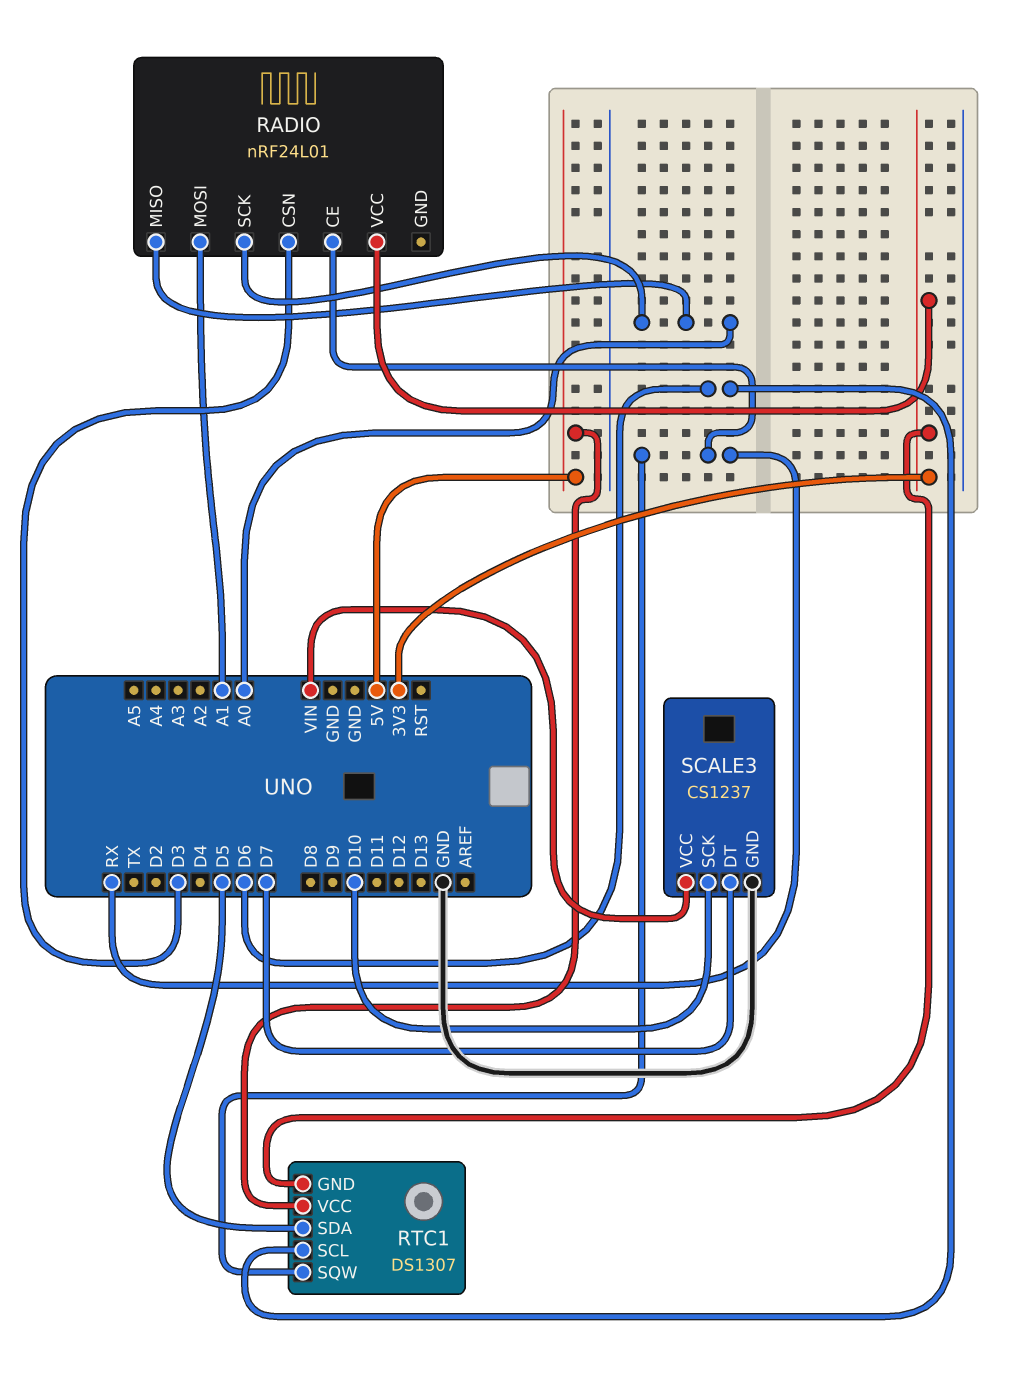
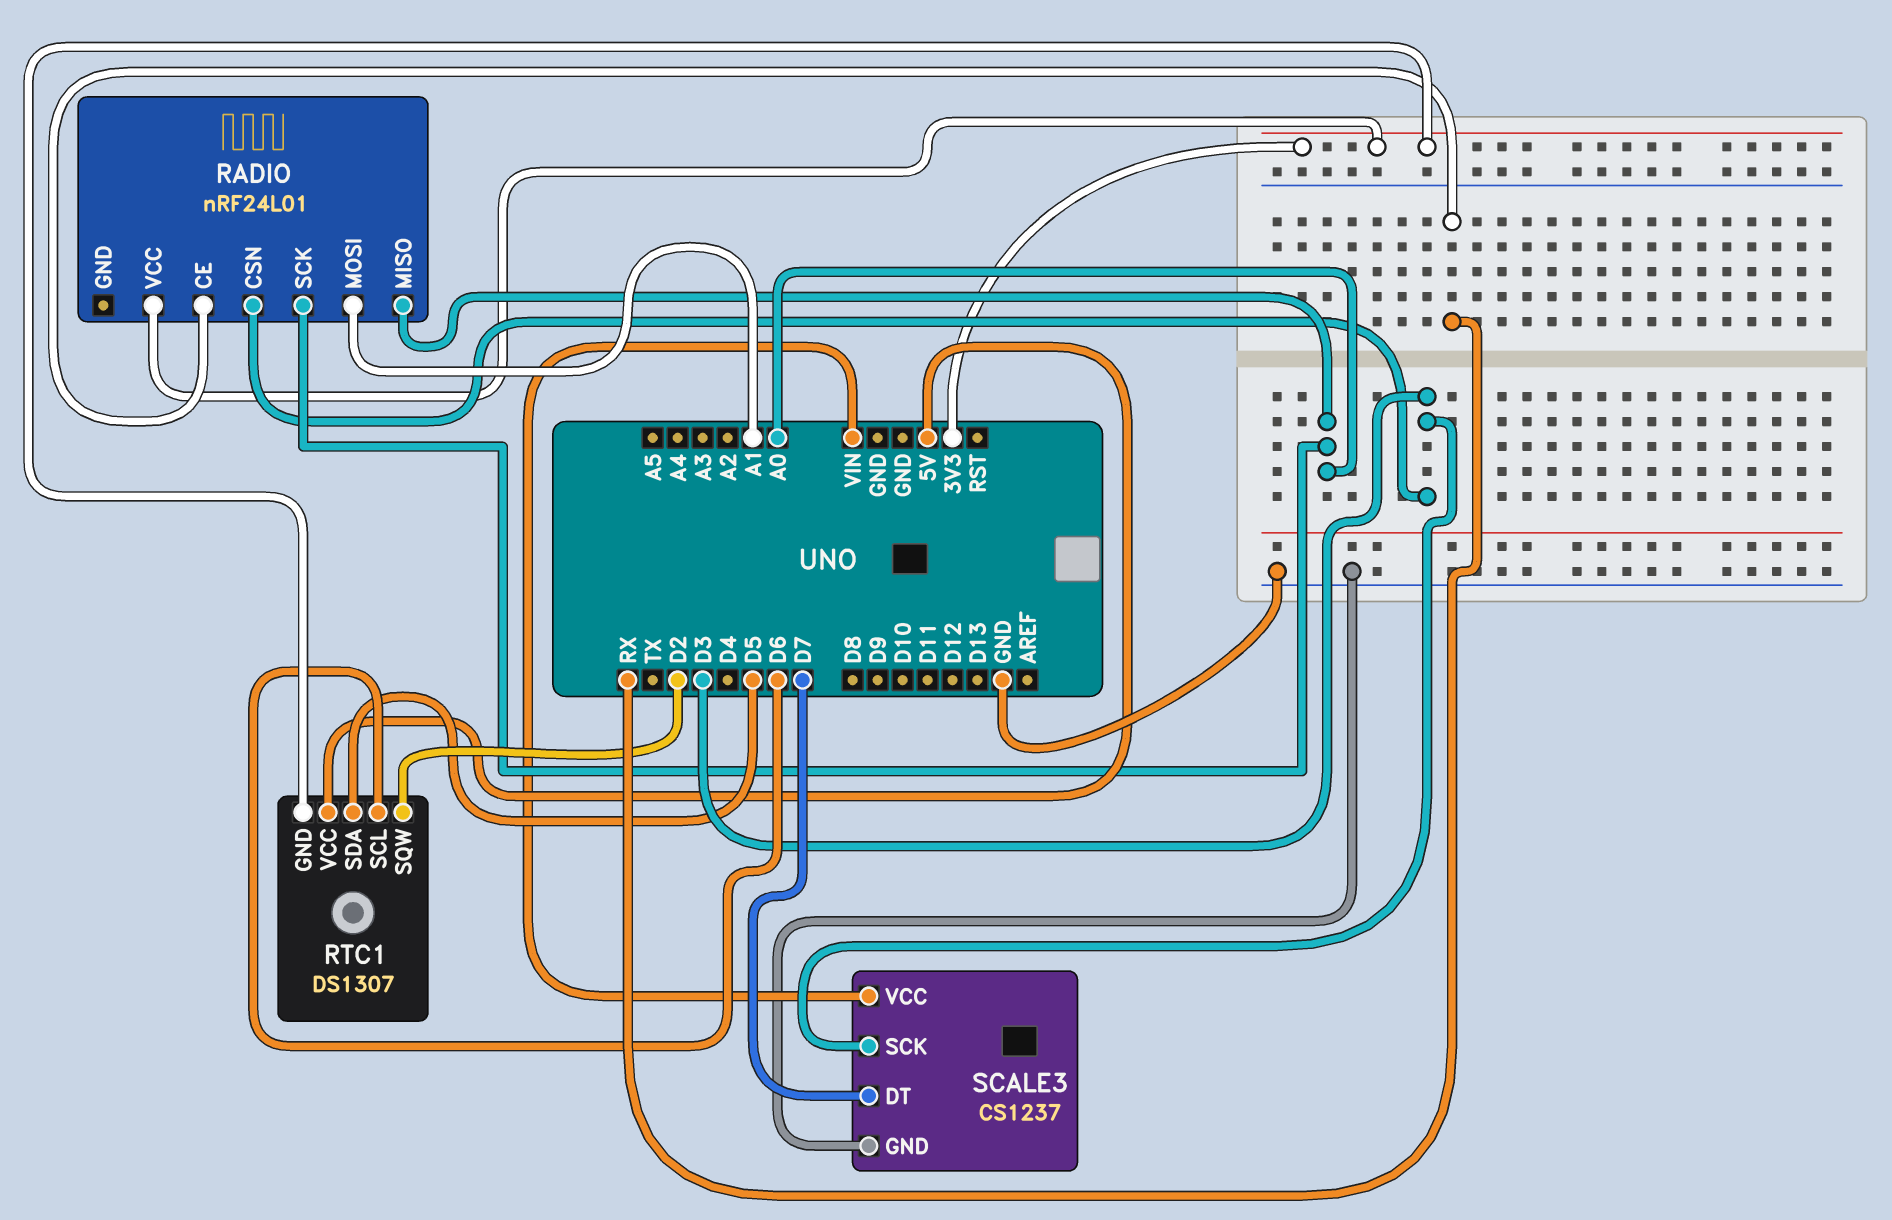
RTC1 pin SQW: RX -> D2
SCALE3 pin SCK: D10 -> D3

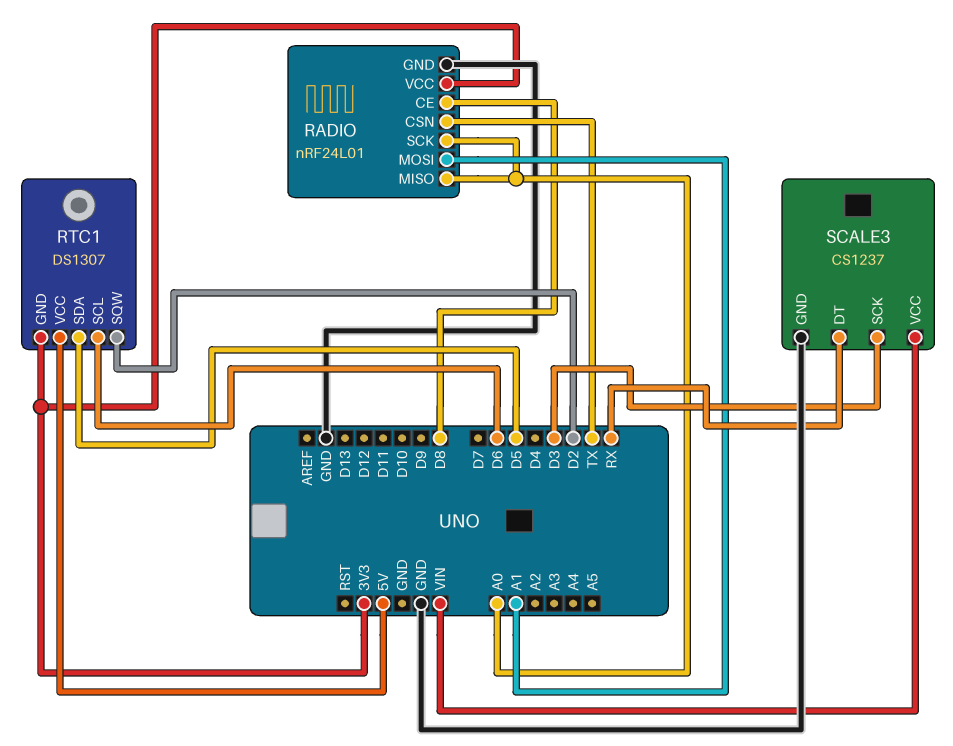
RADIO pin CE: RX -> D8
RADIO pin CSN: D3 -> TX
RADIO pin GND: none -> GND
SCALE3 pin DT: D7 -> RX

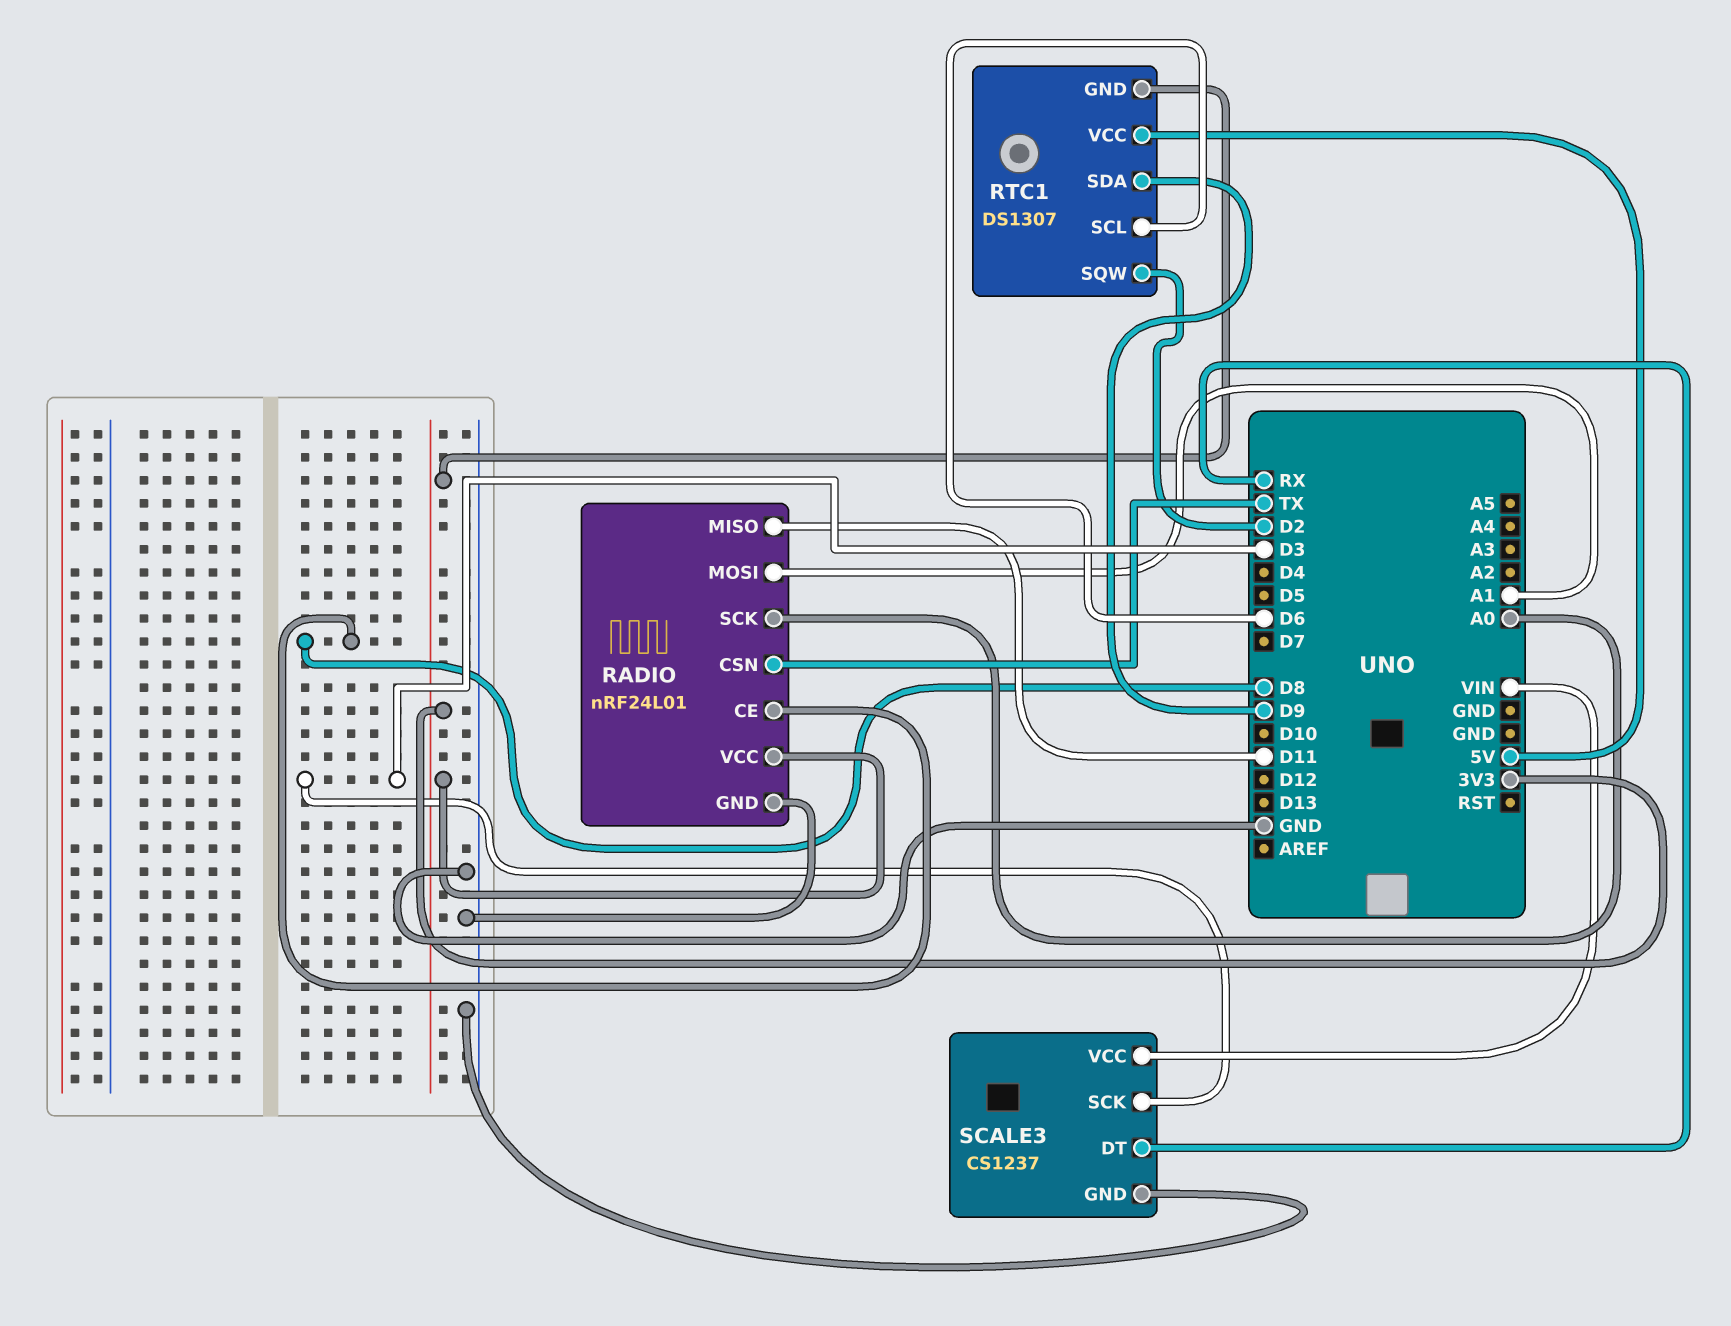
RADIO pin MISO: A0 -> D11
RTC1 pin SDA: D5 -> D9

